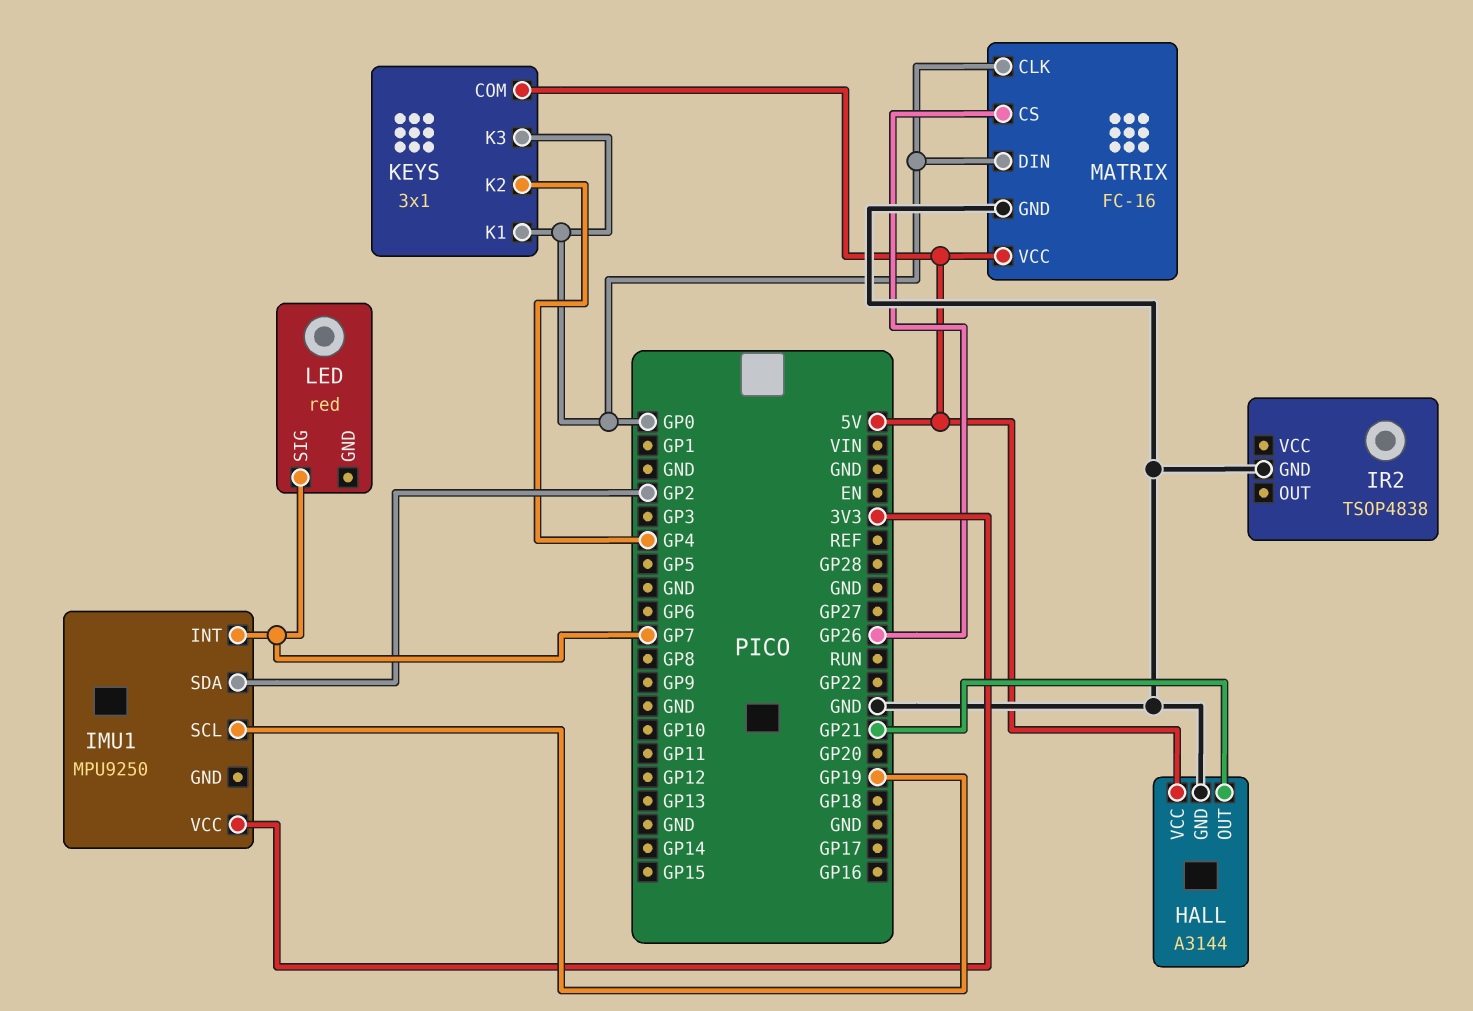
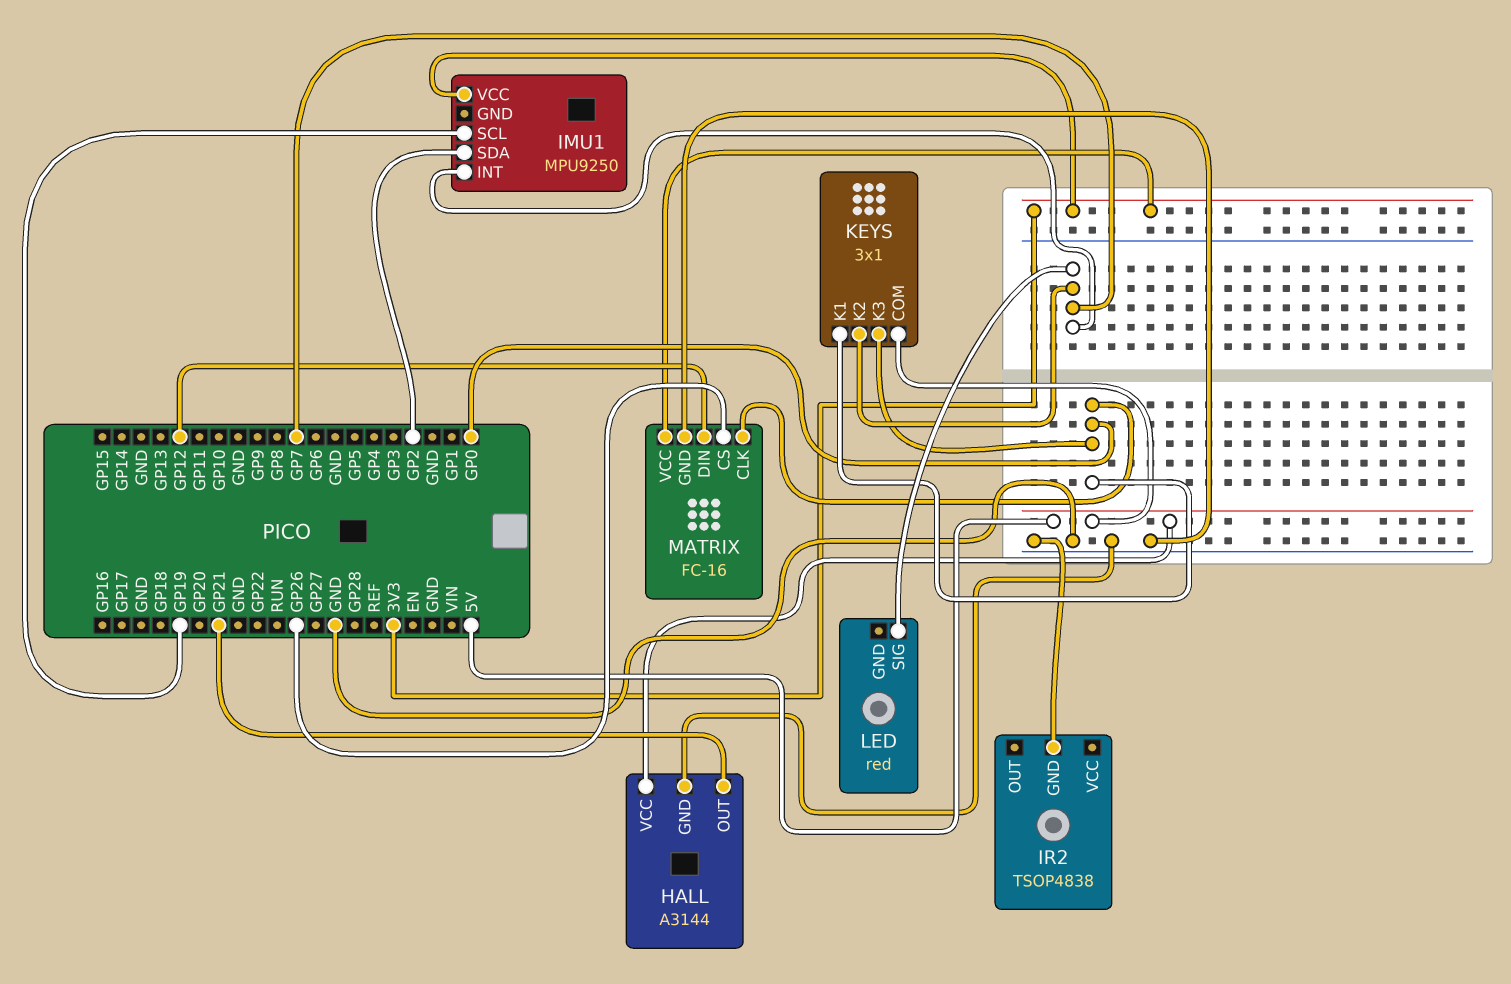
KEYS pin K2: GP4 -> GP7
MATRIX pin DIN: GP0 -> GP12
MATRIX pin VCC: 5V -> 3V3

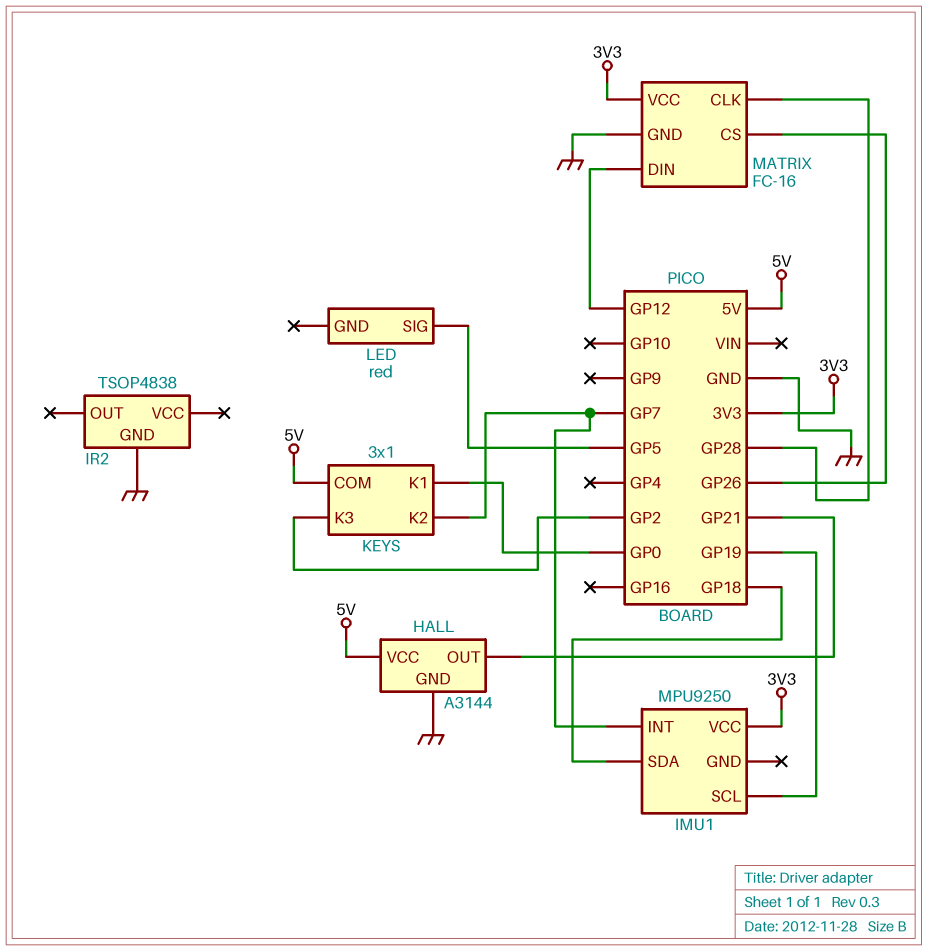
IMU1 pin SDA: GP2 -> GP18
KEYS pin K3: GP0 -> GP2
LED pin SIG: GP7 -> GP5
MATRIX pin CLK: GP0 -> GP28

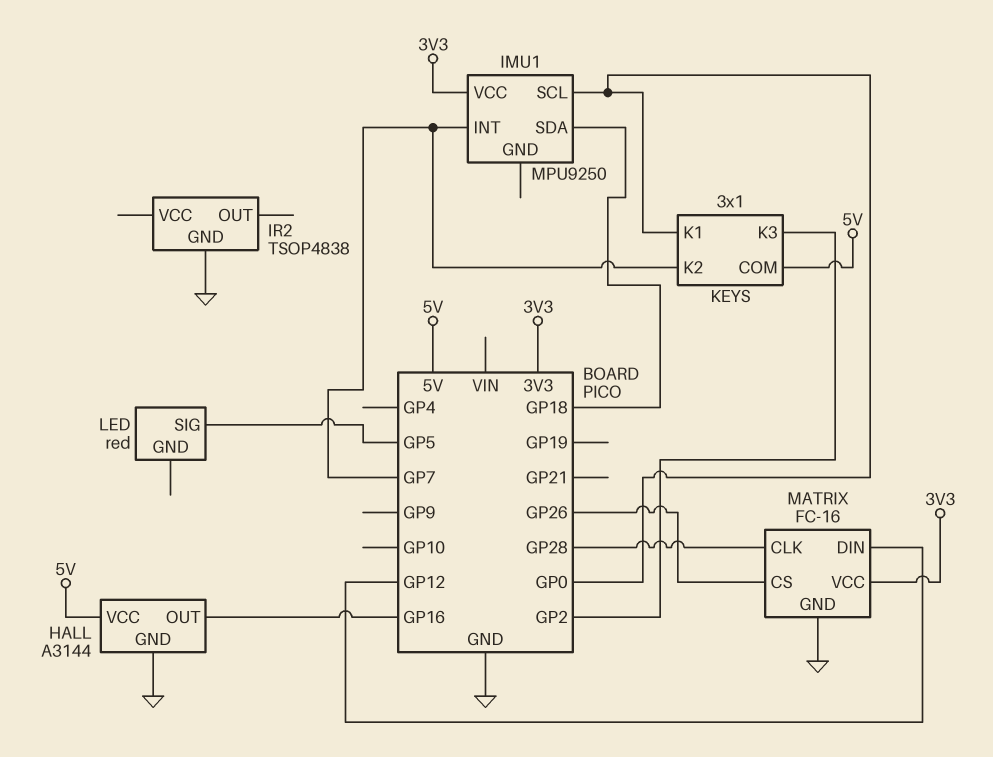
HALL pin OUT: GP21 -> GP16
IMU1 pin SCL: GP19 -> GP0

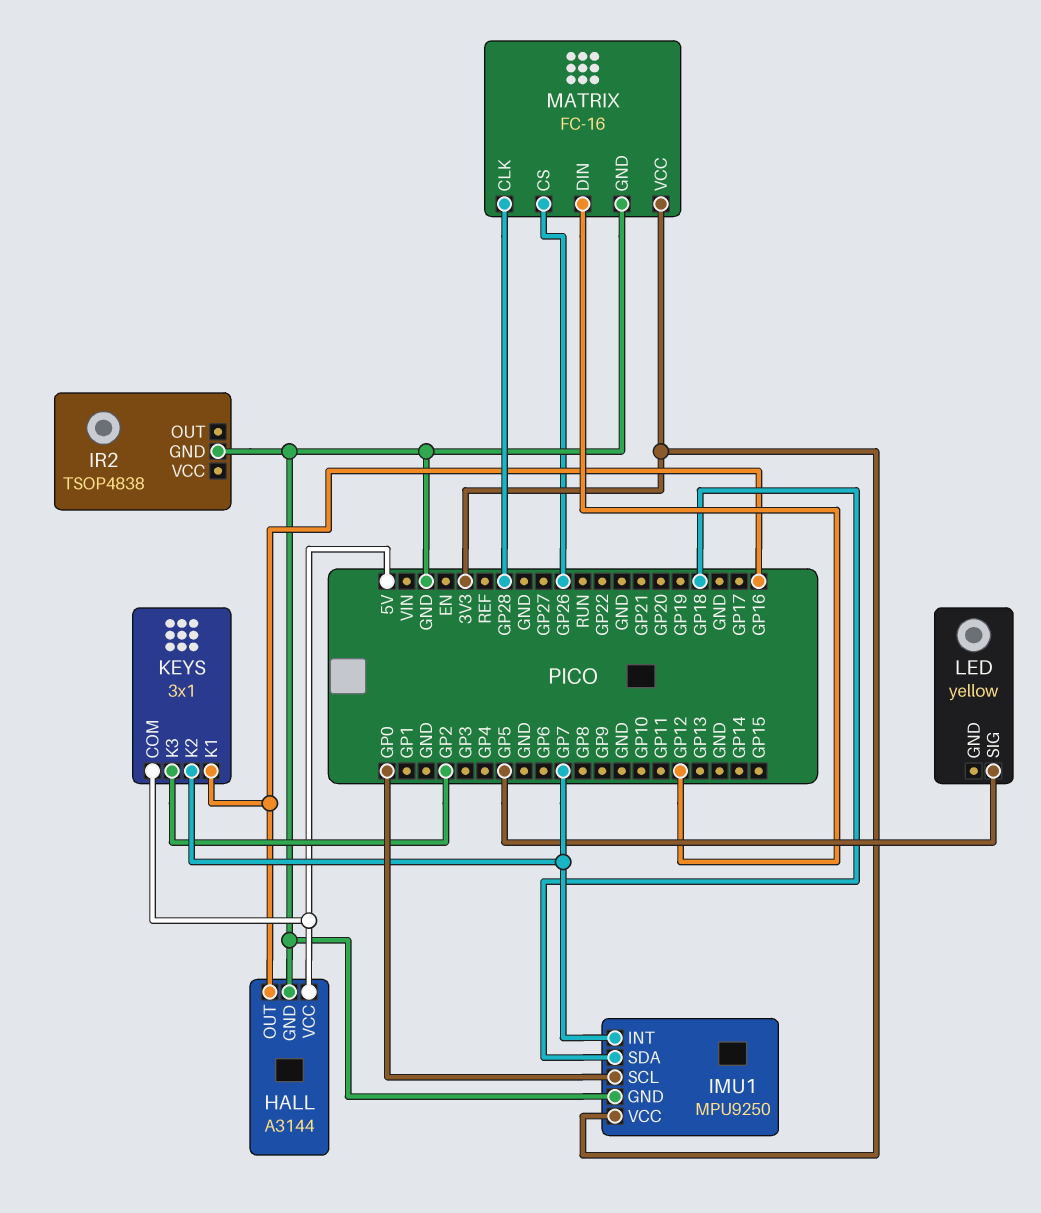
IMU1 pin GND: none -> GND
KEYS pin K1: GP0 -> GP16
LED: red -> yellow

